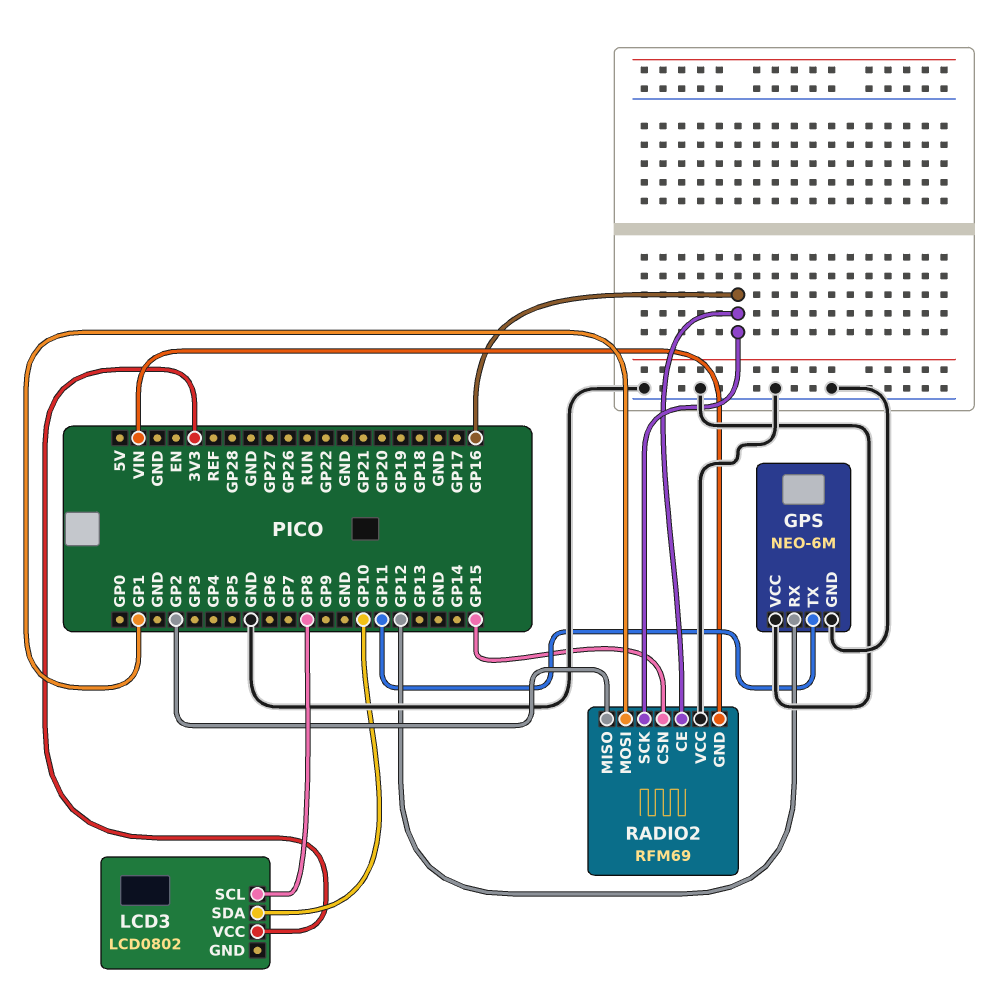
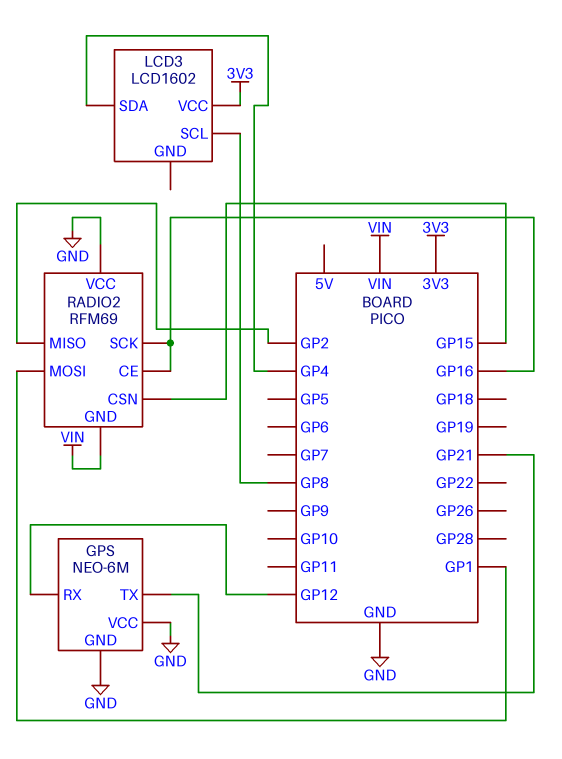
GPS pin TX: GP11 -> GP21
LCD3: LCD0802 -> LCD1602
LCD3 pin SDA: GP10 -> GP4

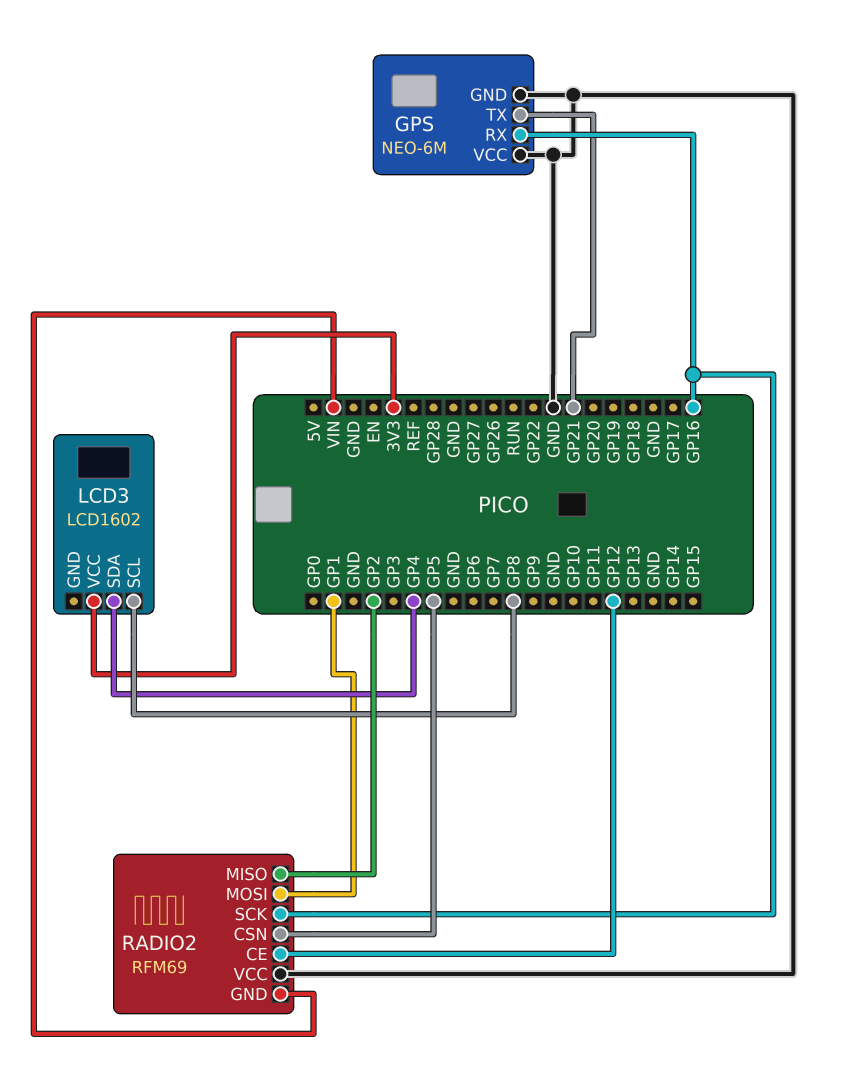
GPS pin RX: GP12 -> GP16
RADIO2 pin CE: GP16 -> GP12
RADIO2 pin CSN: GP15 -> GP5

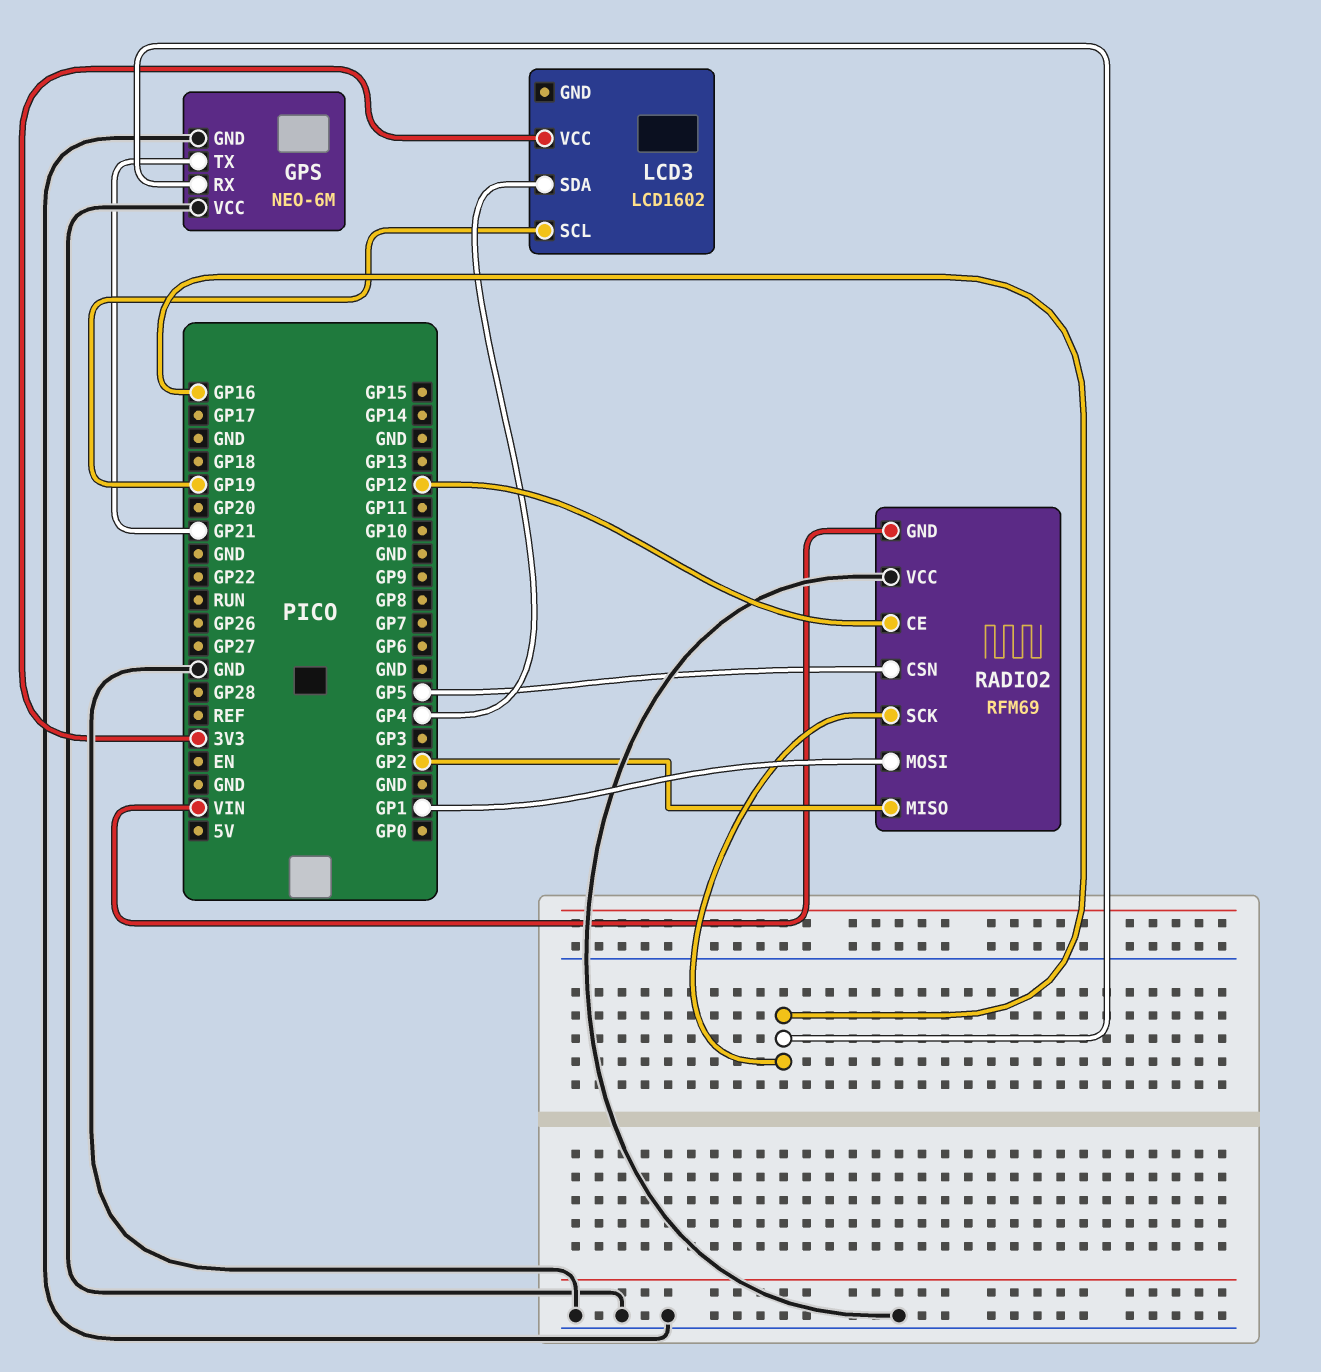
LCD3 pin SCL: GP8 -> GP19

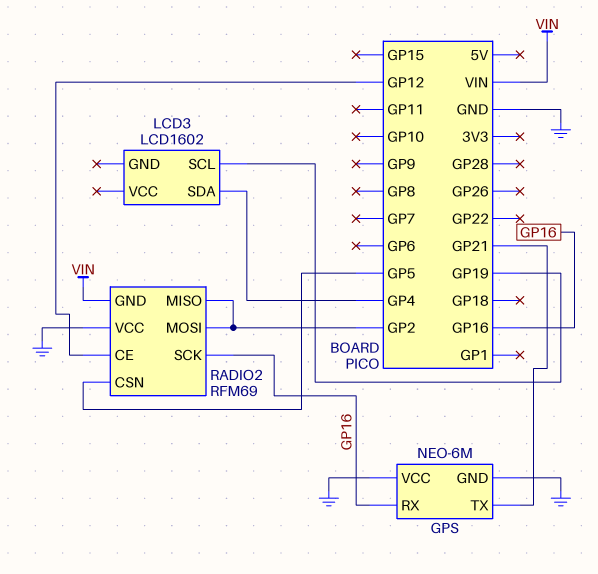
LCD3 pin VCC: 3V3 -> none
RADIO2 pin MOSI: GP1 -> GP2

